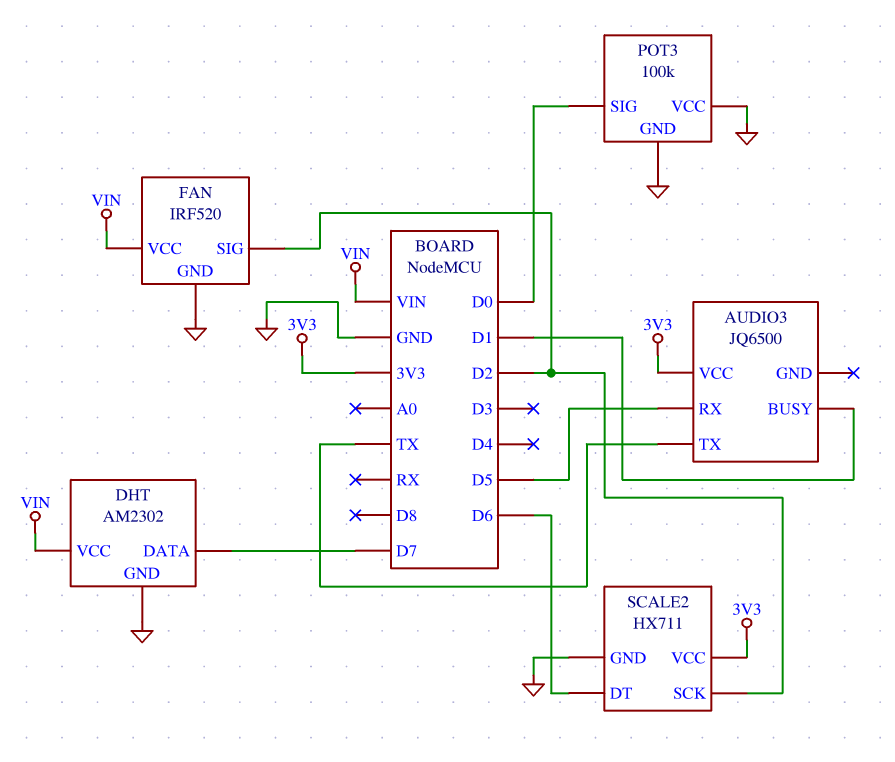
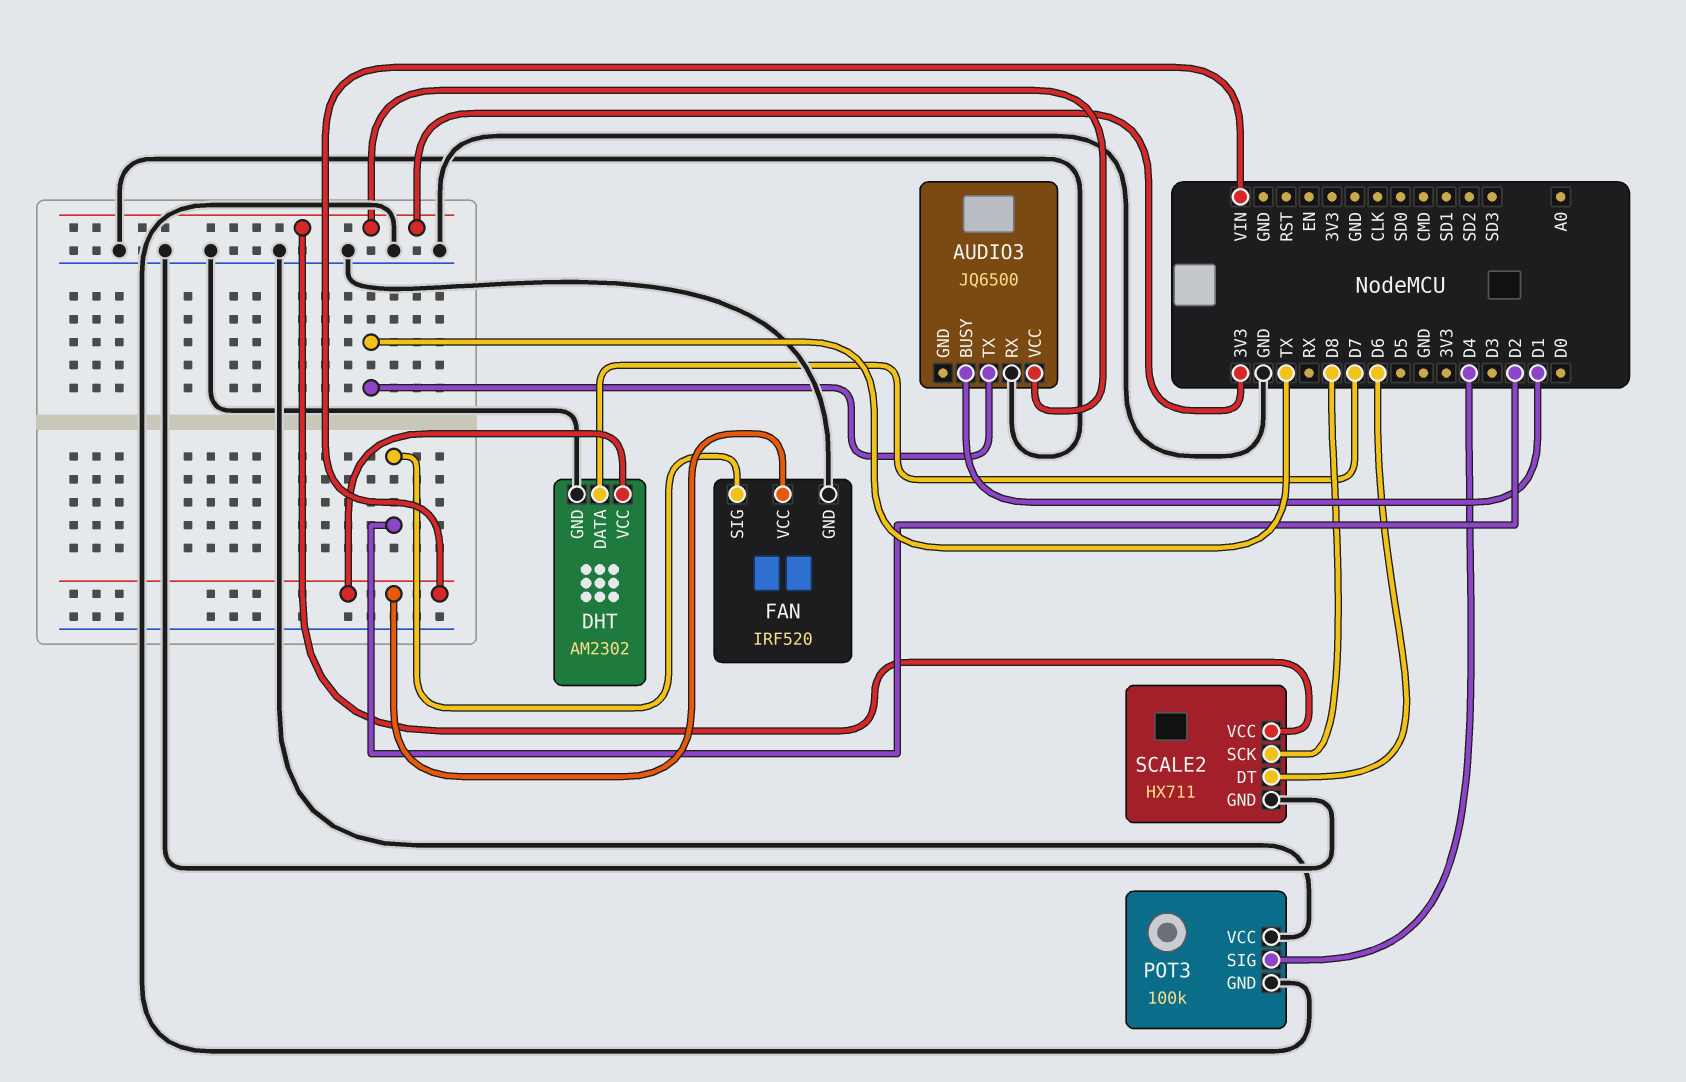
AUDIO3 pin RX: D5 -> GND
POT3 pin SIG: D0 -> D4
SCALE2 pin SCK: D2 -> D8

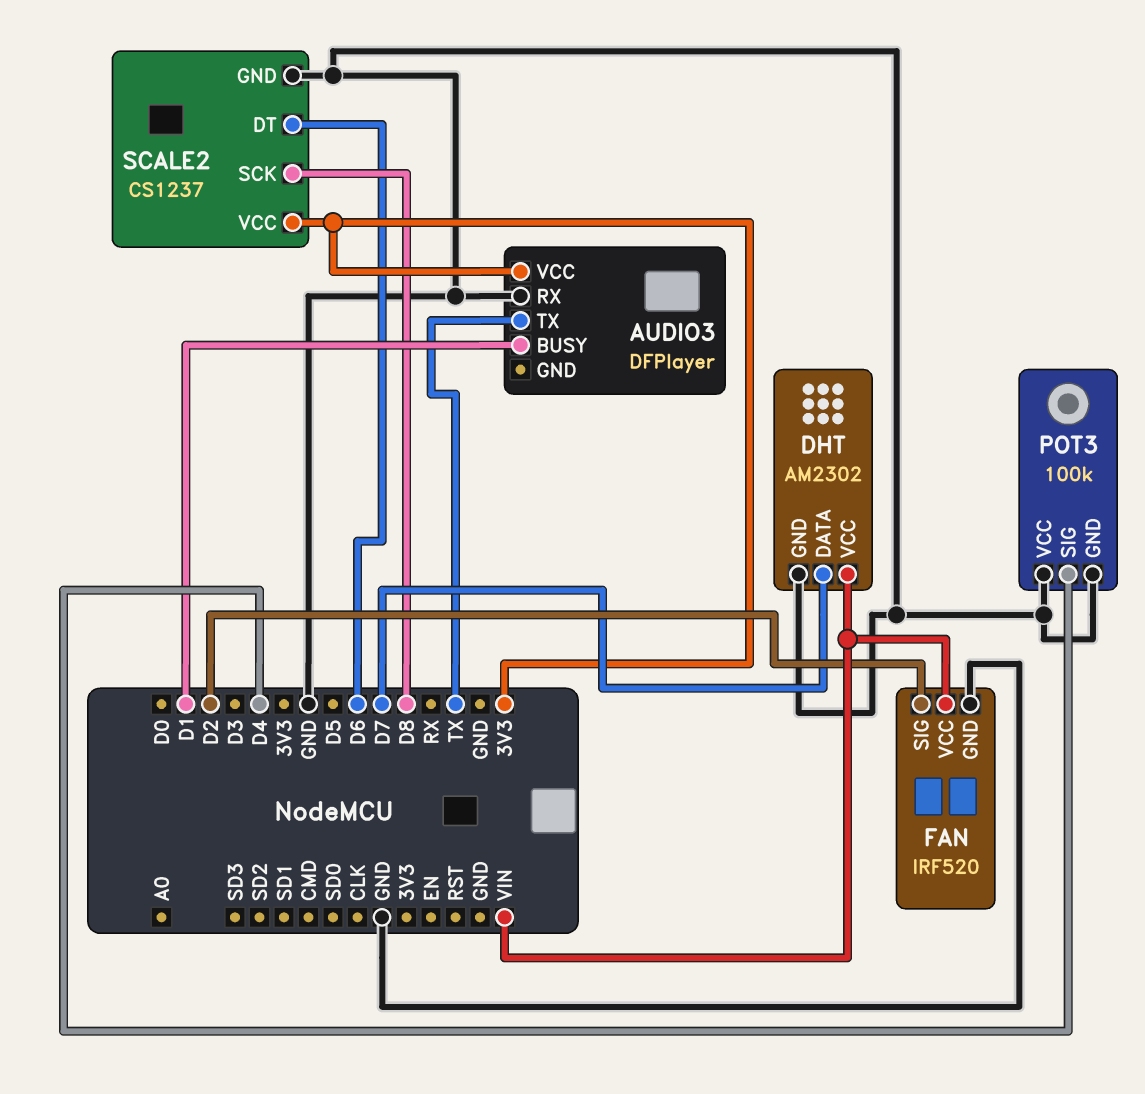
AUDIO3: JQ6500 -> DFPlayer
SCALE2: HX711 -> CS1237

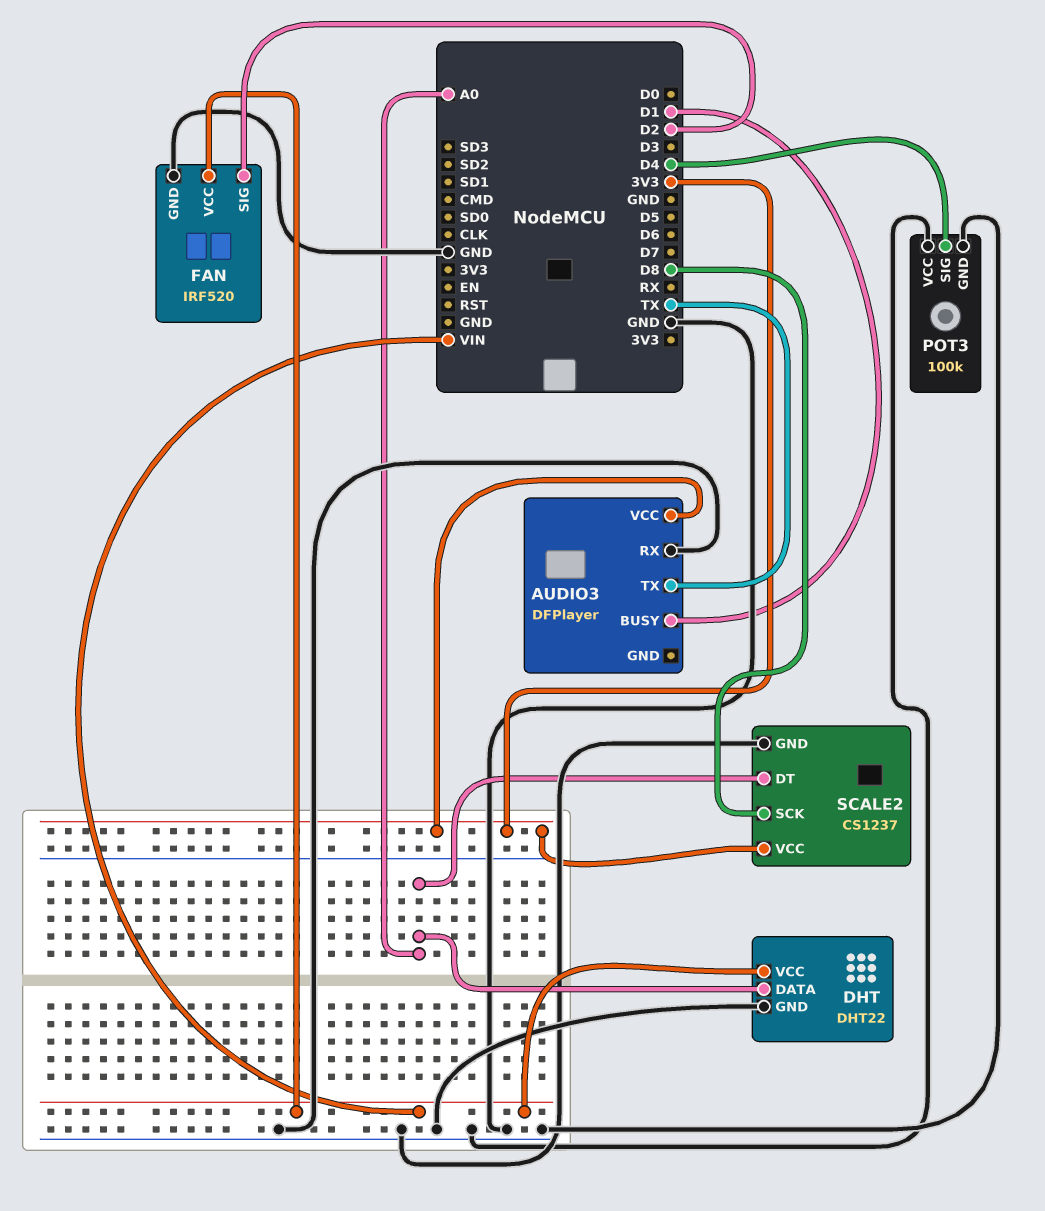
DHT: AM2302 -> DHT22
DHT pin DATA: D7 -> A0
SCALE2 pin DT: D6 -> A0

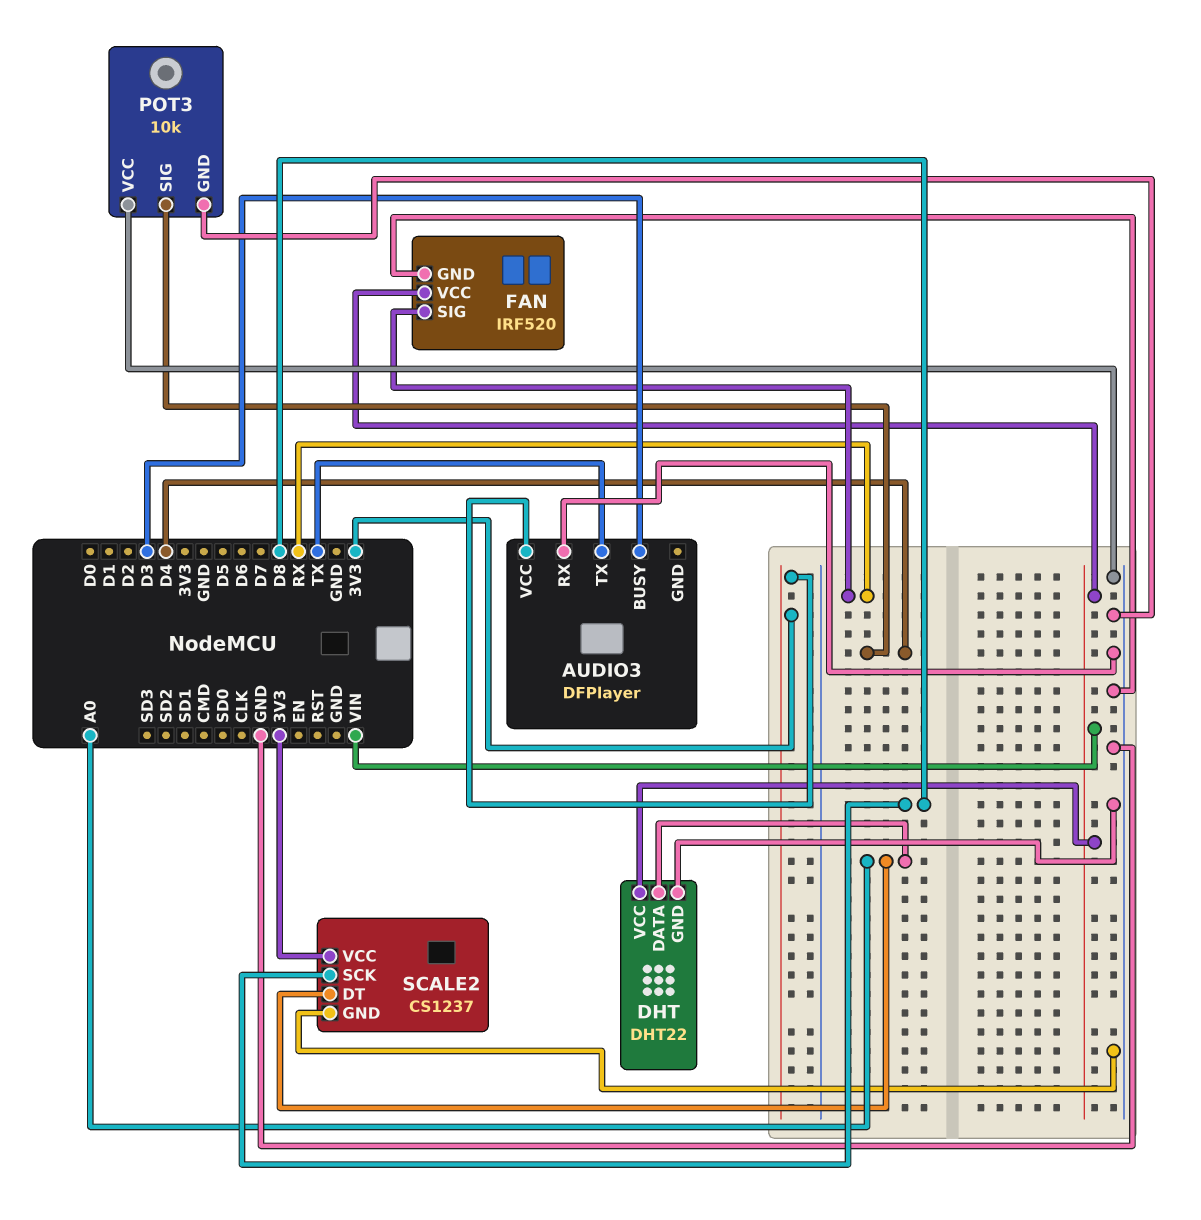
AUDIO3 pin BUSY: D1 -> D3
FAN pin SIG: D2 -> RX
POT3: 100k -> 10k

